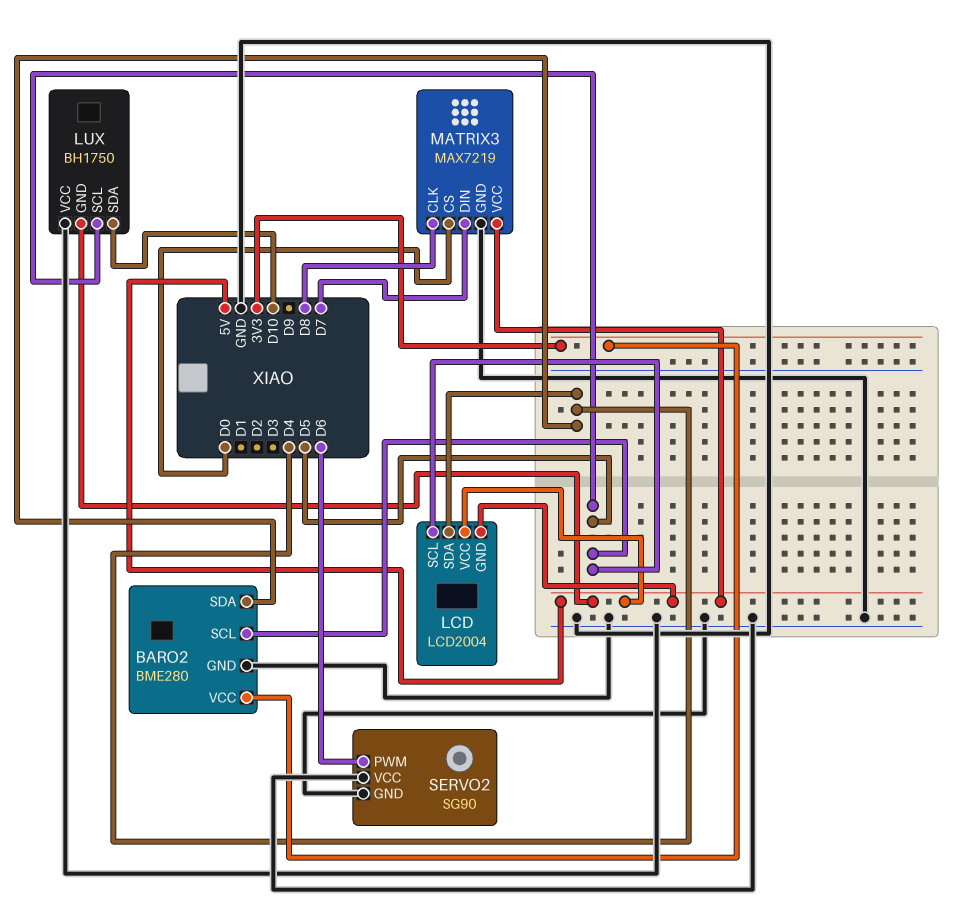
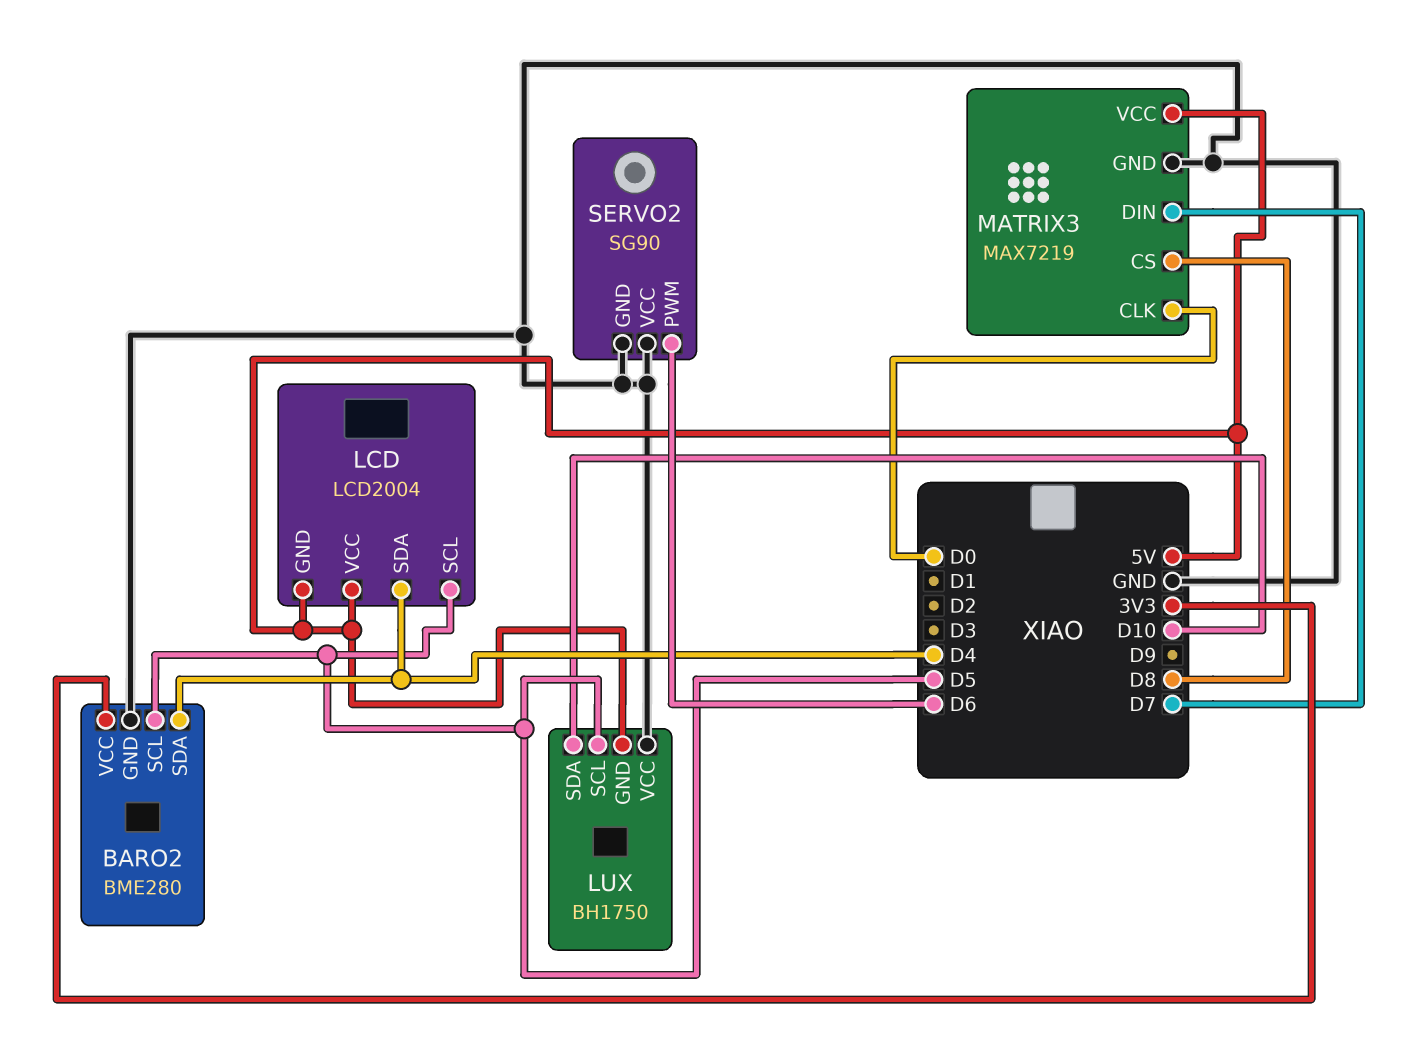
MATRIX3 pin CLK: D8 -> D0
MATRIX3 pin CS: D0 -> D8

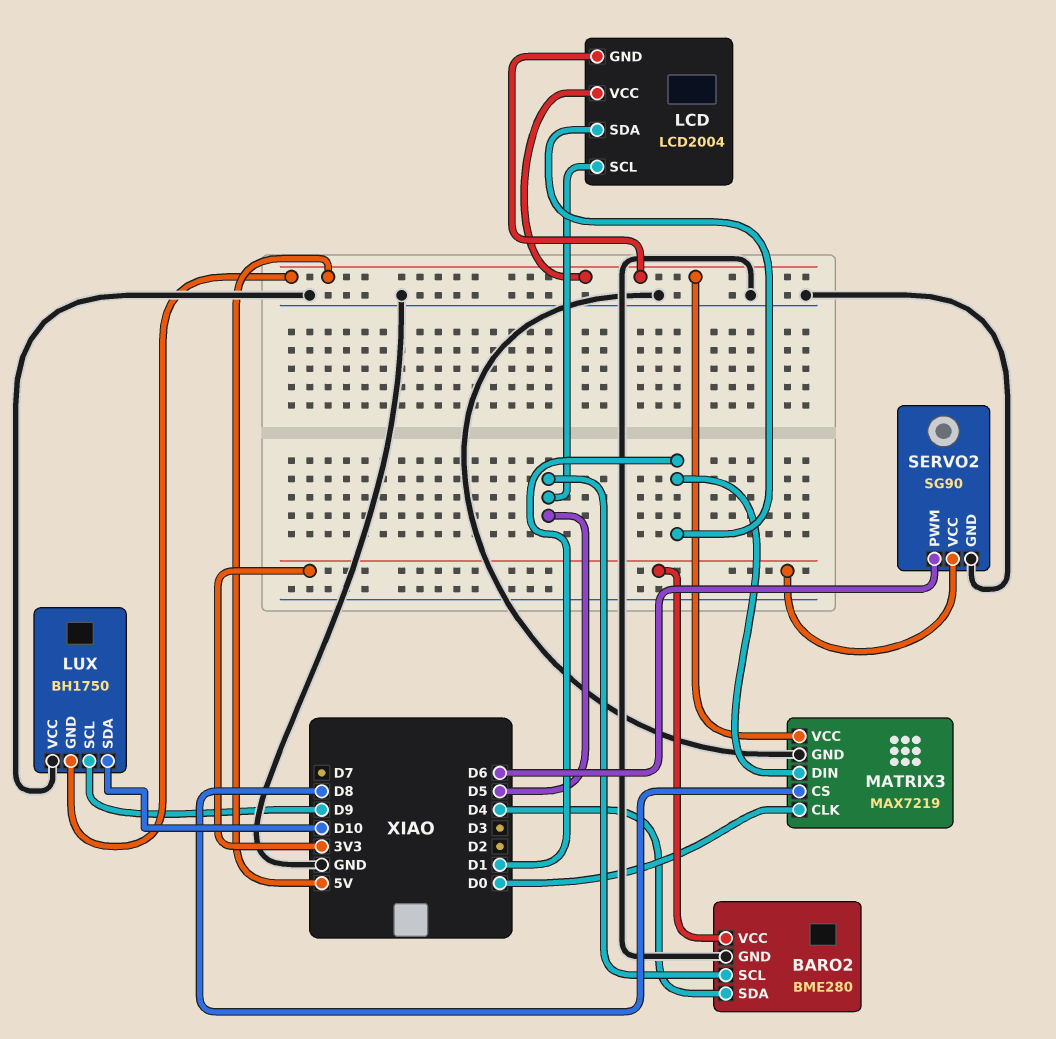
LCD pin SDA: D4 -> D1
LUX pin SCL: D5 -> D9
MATRIX3 pin DIN: D7 -> D1
SERVO2 pin VCC: GND -> 3V3

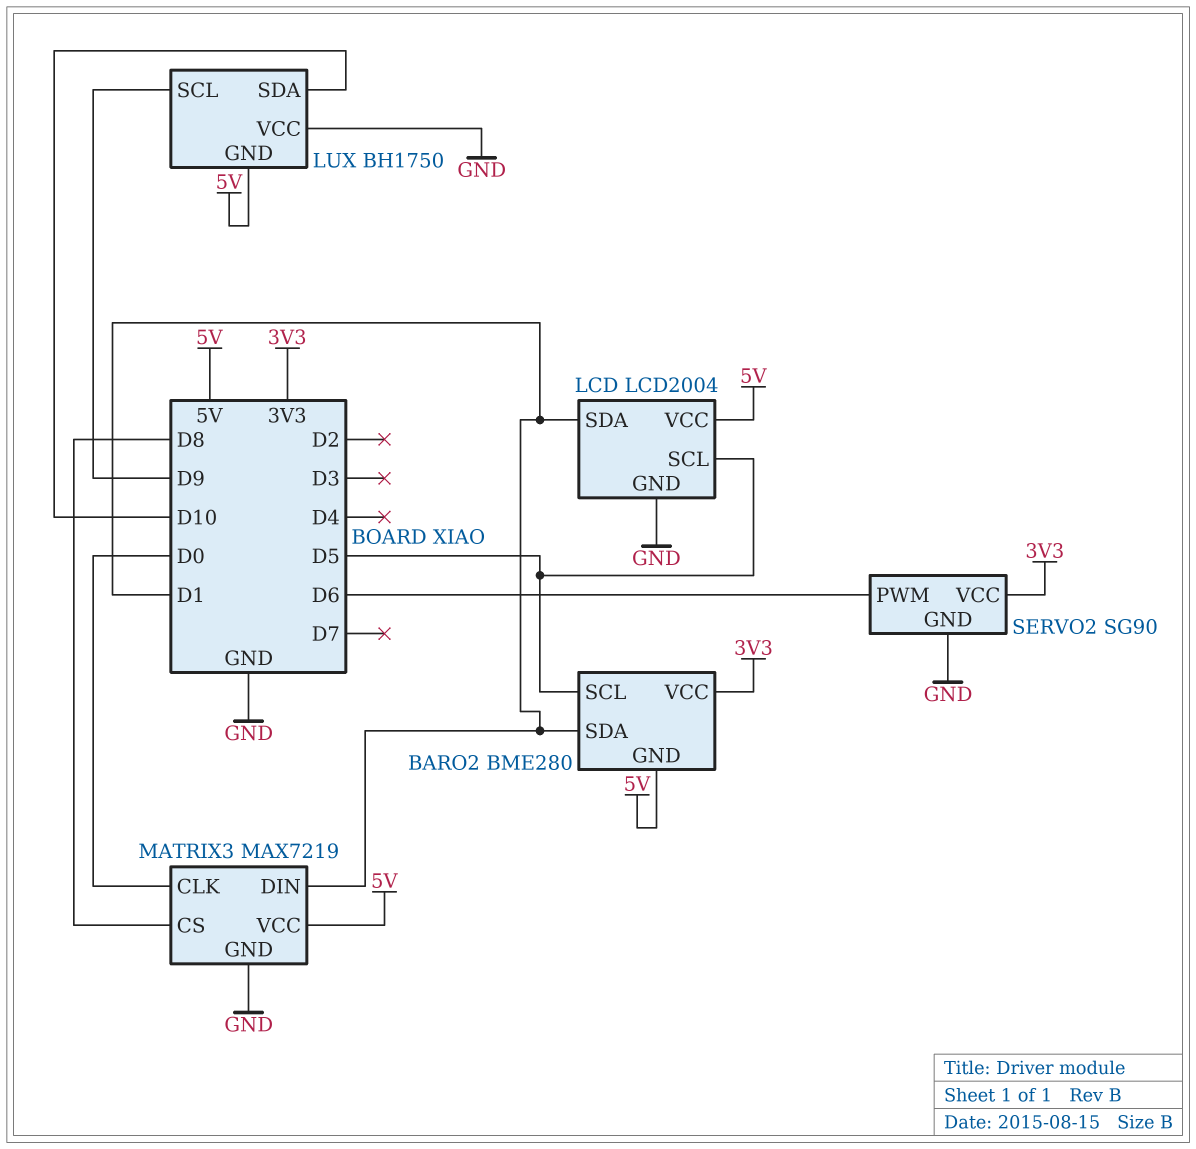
BARO2 pin GND: GND -> 5V
BARO2 pin SDA: D4 -> D1
LCD pin GND: 5V -> GND

